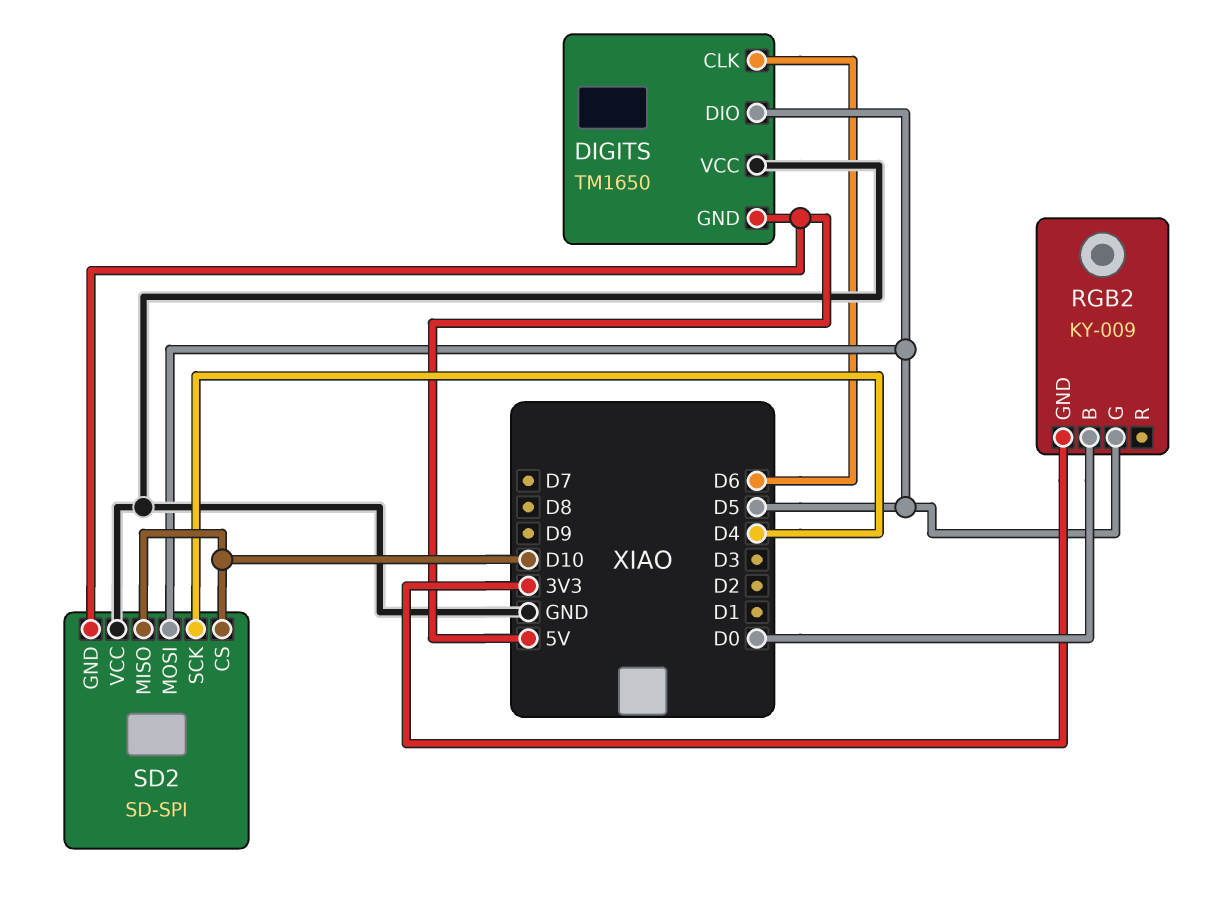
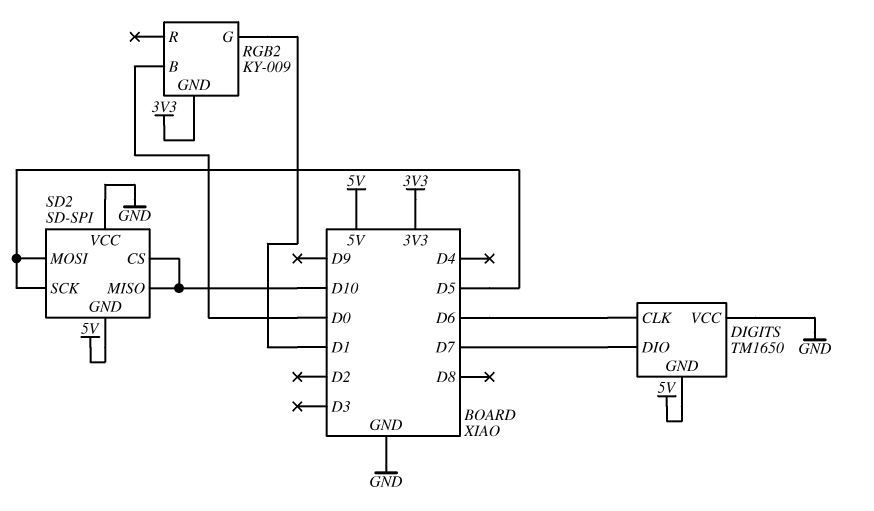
DIGITS pin DIO: D5 -> D7
RGB2 pin G: D5 -> D1
SD2 pin SCK: D4 -> D5

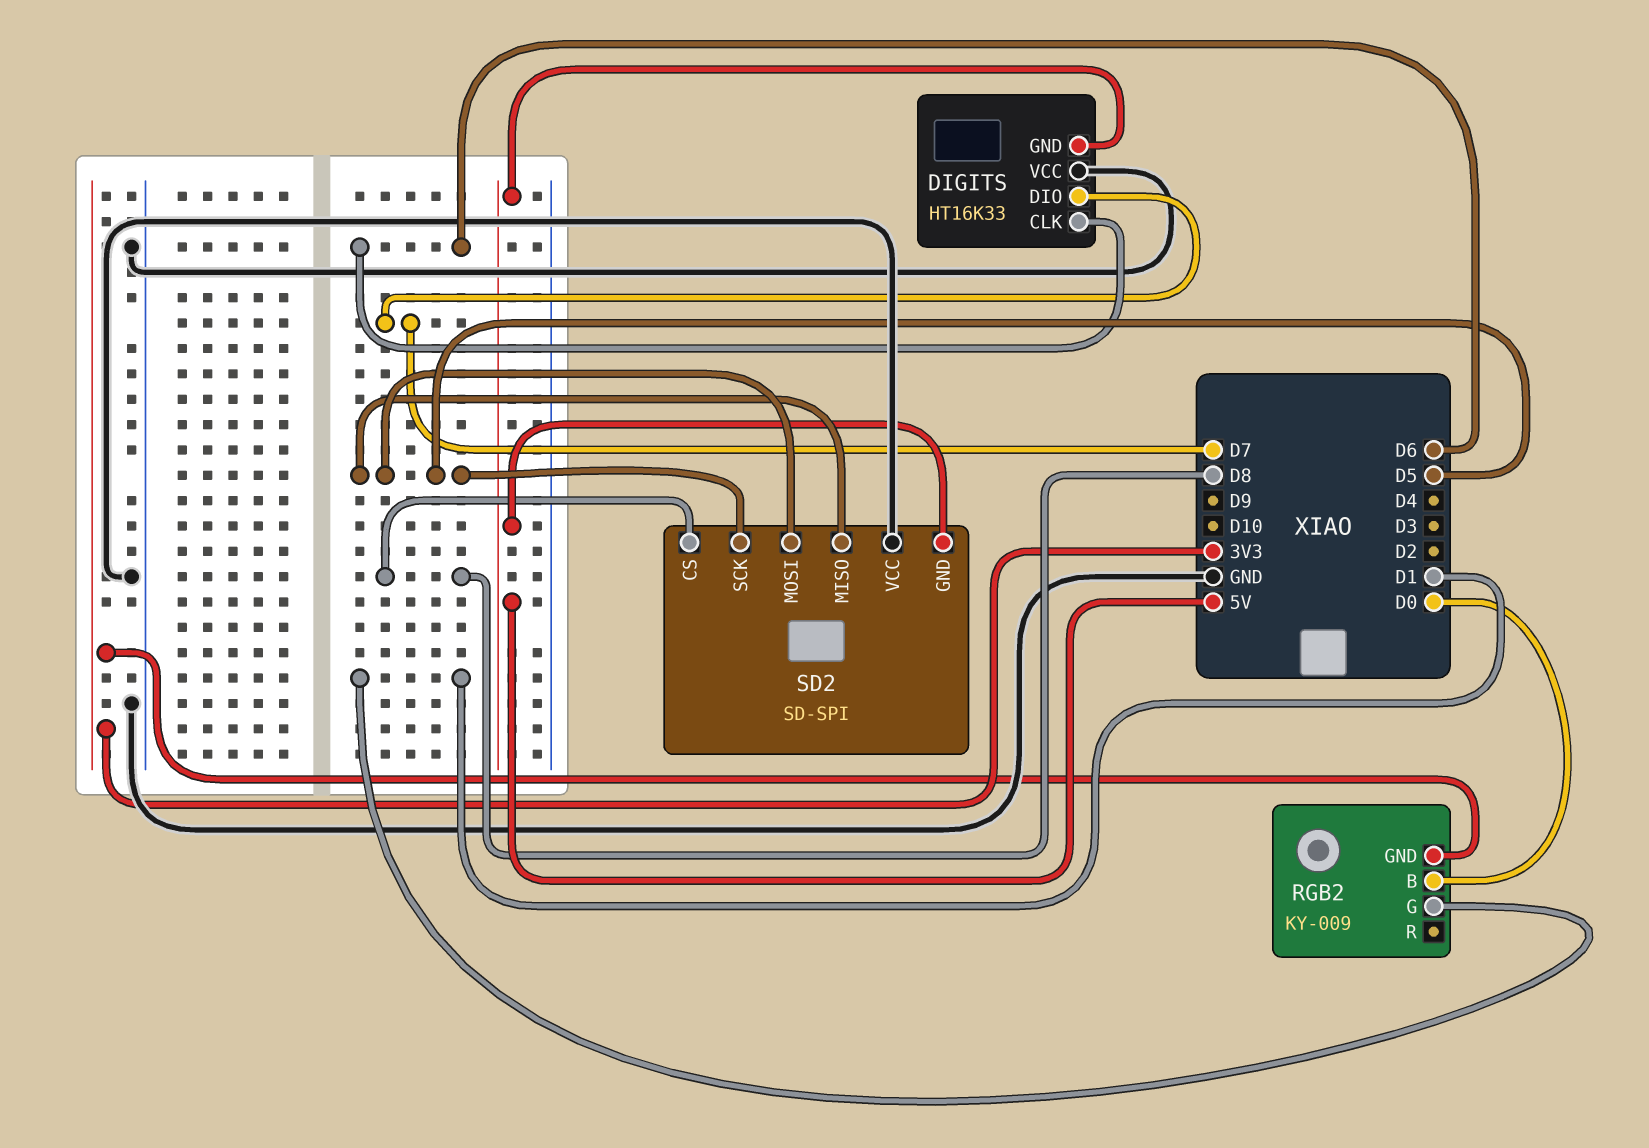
DIGITS: TM1650 -> HT16K33
SD2 pin CS: D10 -> D8
SD2 pin MISO: D10 -> D5

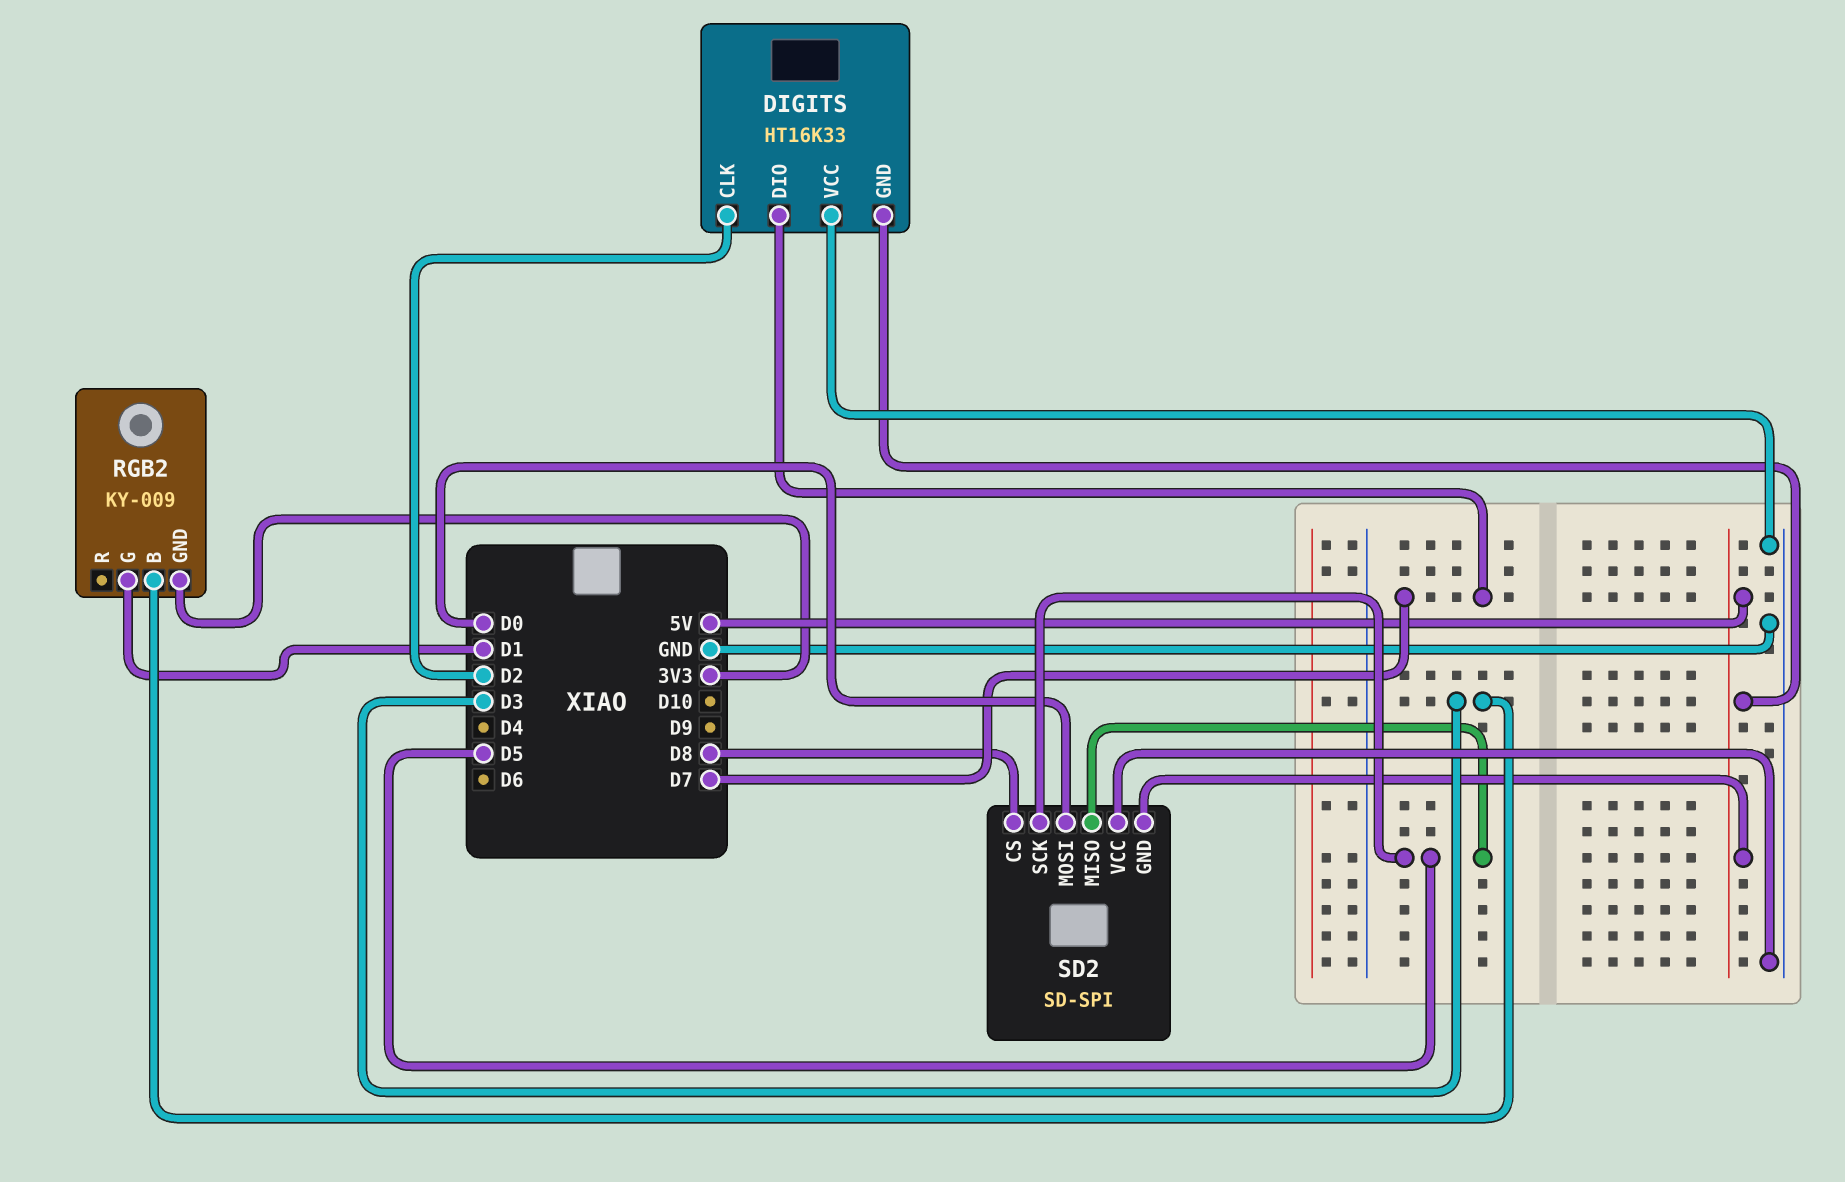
DIGITS pin CLK: D6 -> D2
RGB2 pin B: D0 -> D3
SD2 pin MOSI: D5 -> D0

